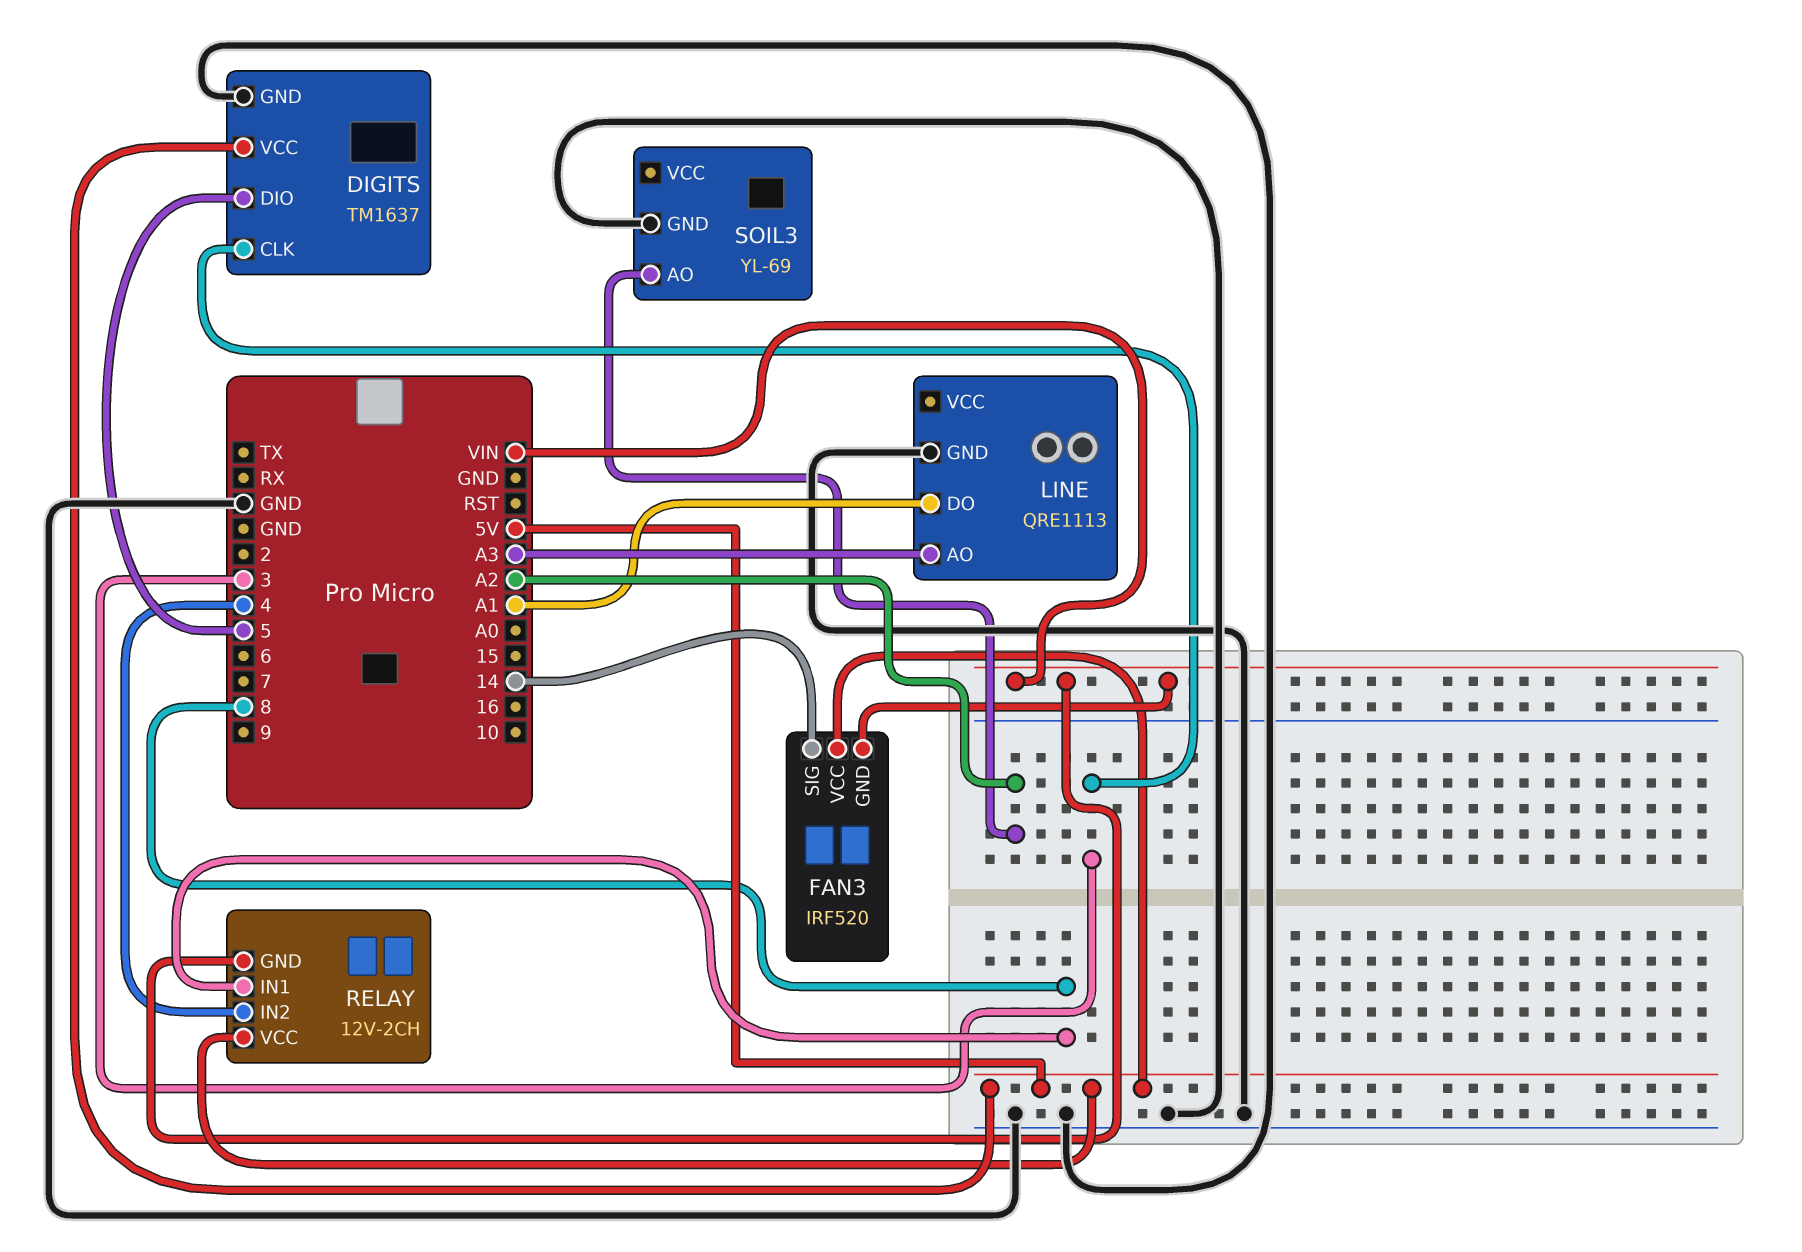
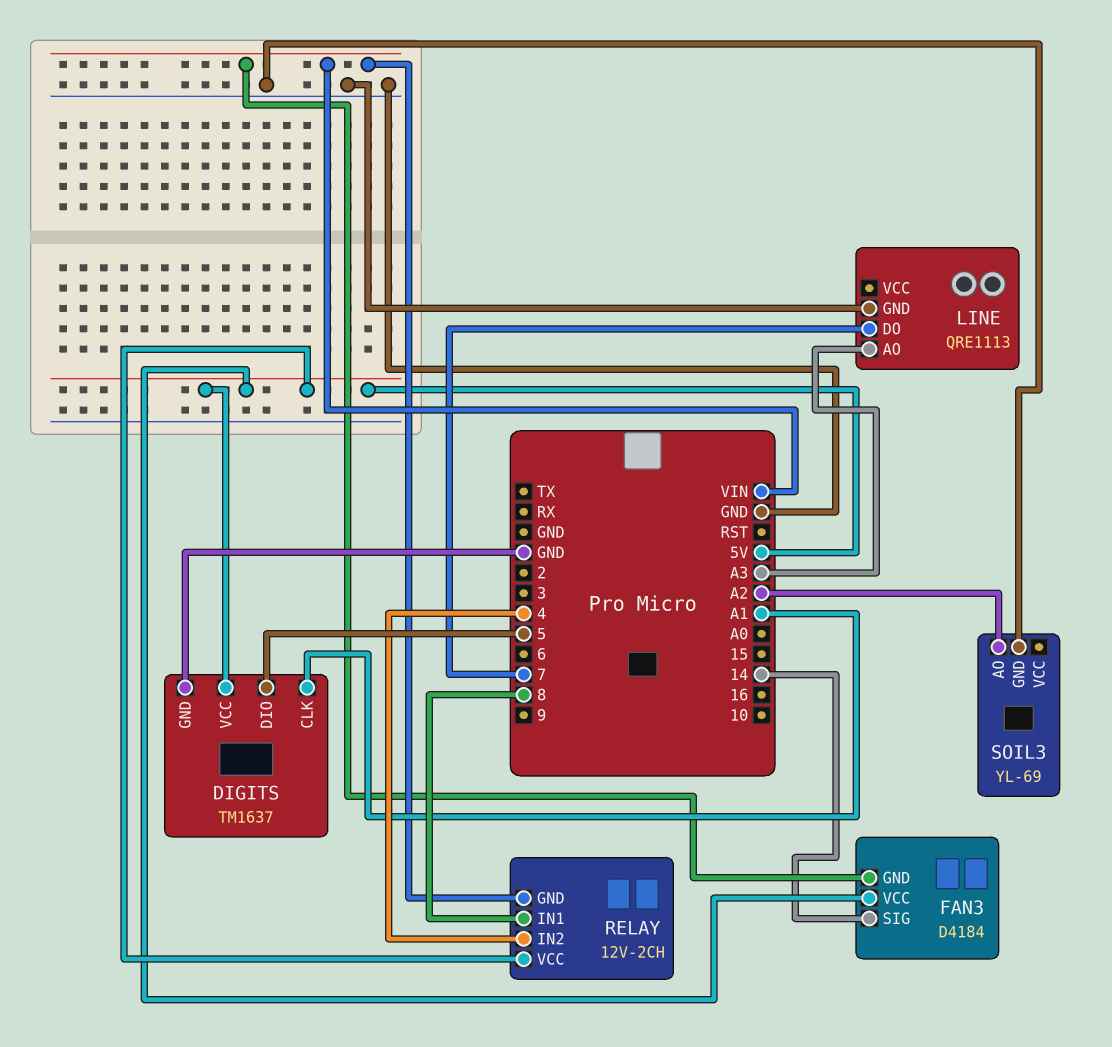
DIGITS pin CLK: 3 -> A1
FAN3: IRF520 -> D4184
LINE pin DO: A1 -> 7

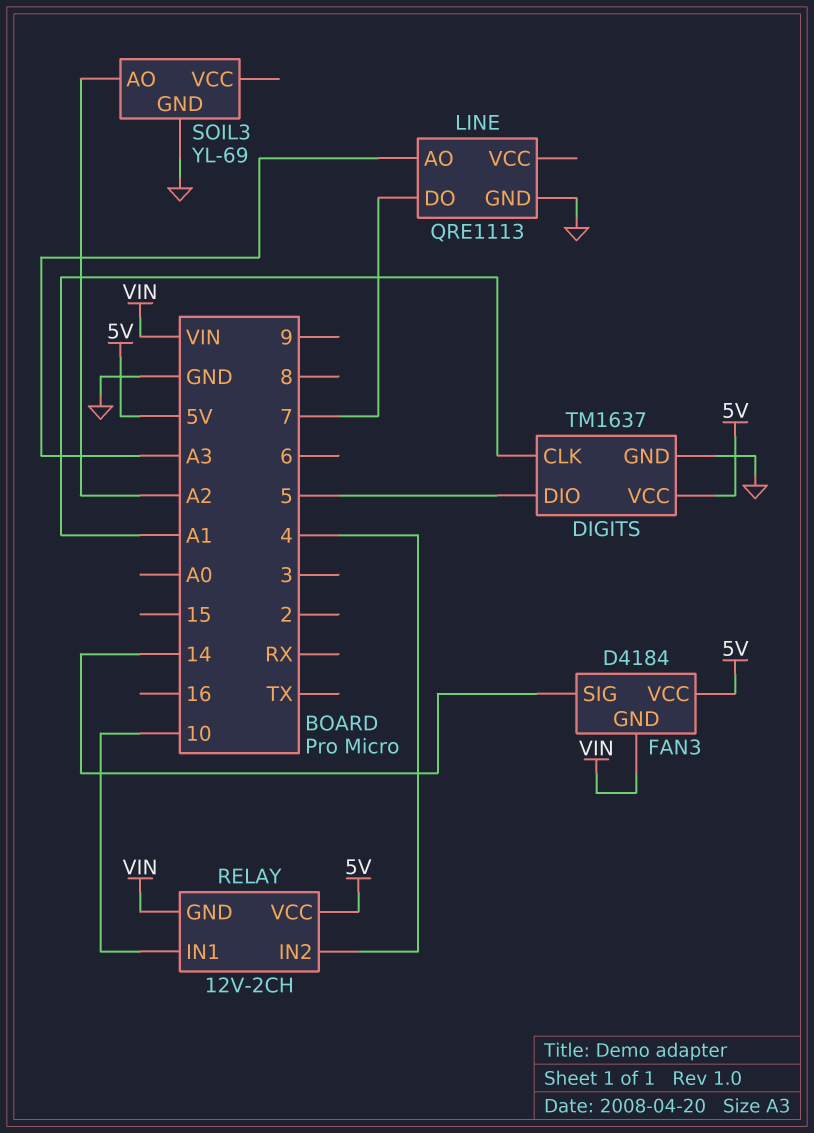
RELAY pin IN1: 8 -> 10

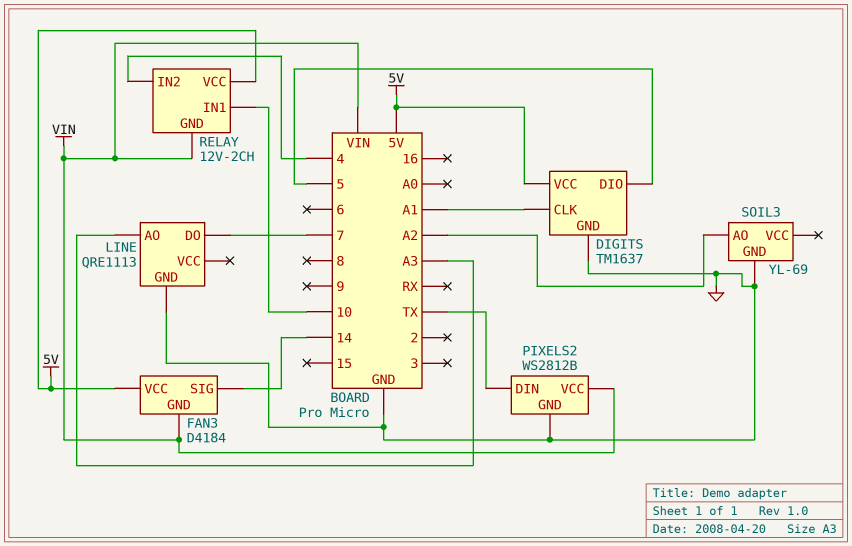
PIXELS2: none -> WS2812B
PIXELS2 pin DIN: none -> TX
PIXELS2 pin GND: none -> GND
PIXELS2 pin VCC: none -> VIN

